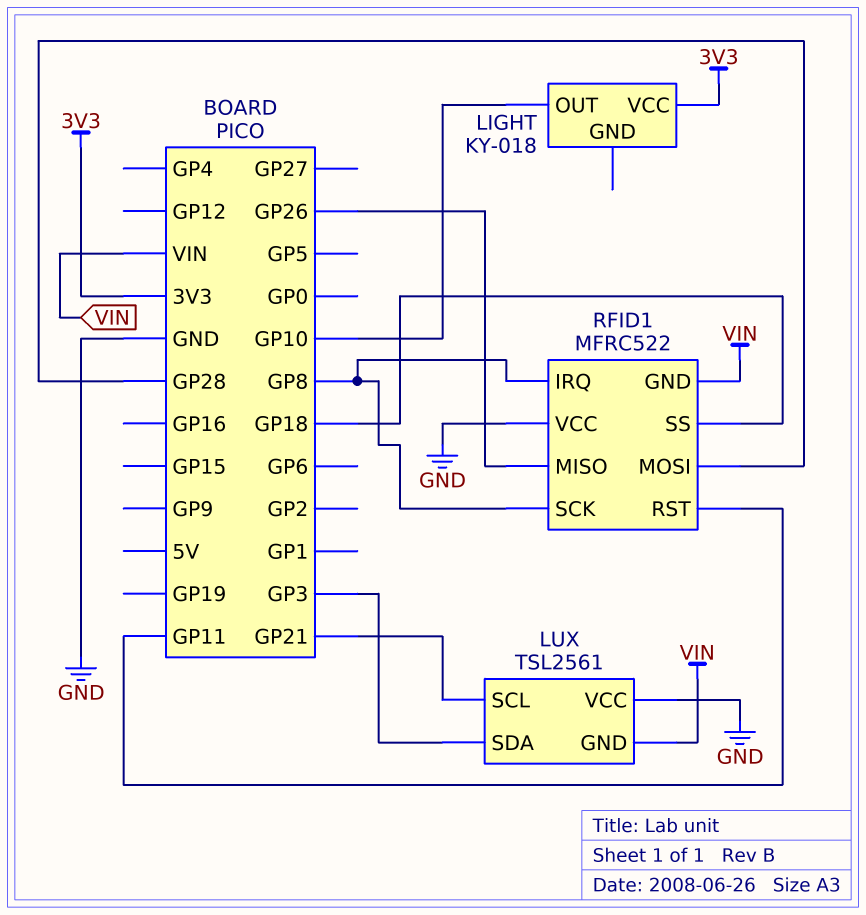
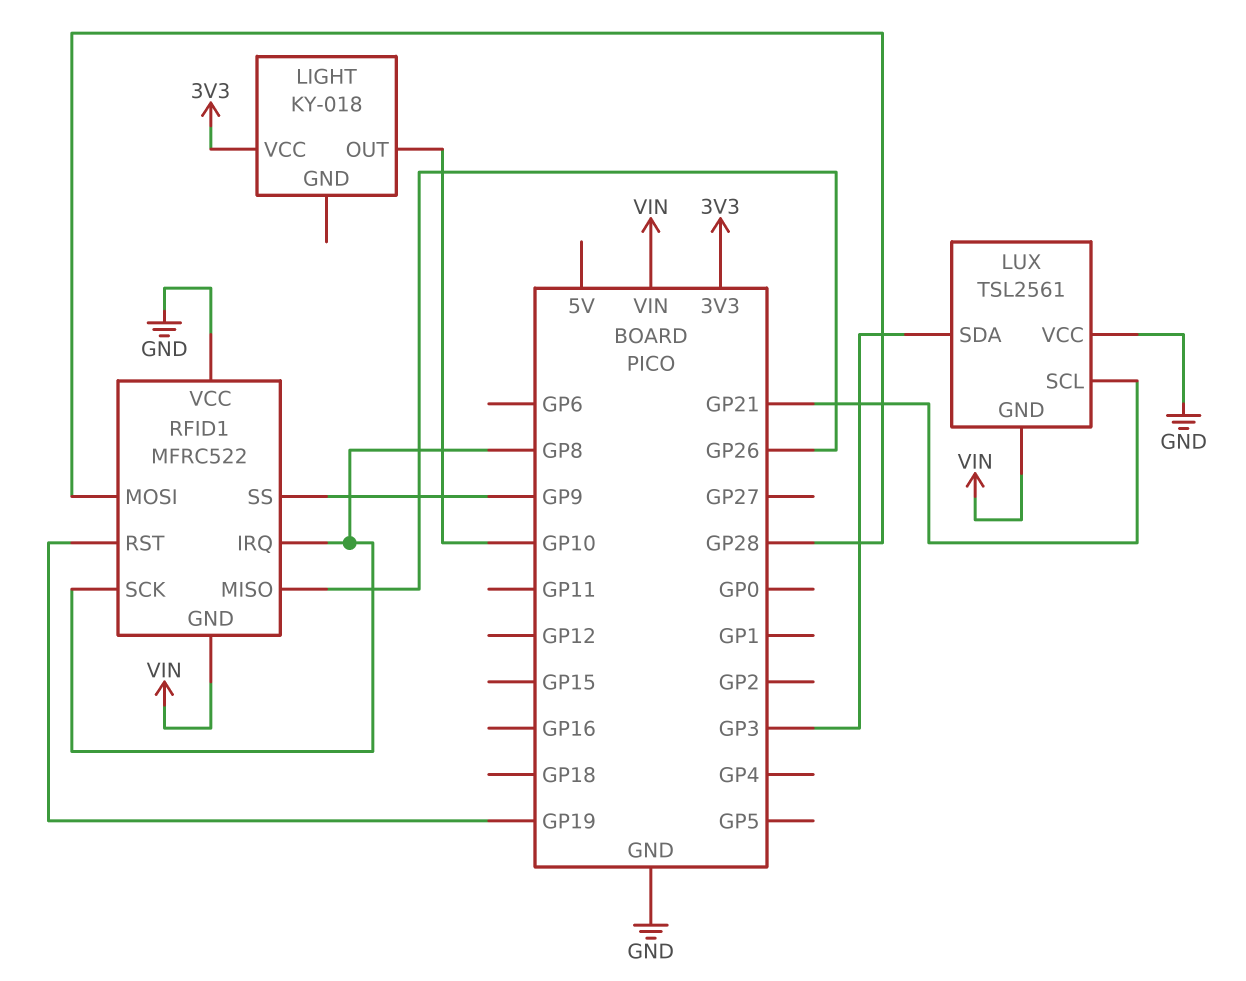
RFID1 pin RST: GP11 -> GP19
RFID1 pin SS: GP18 -> GP9

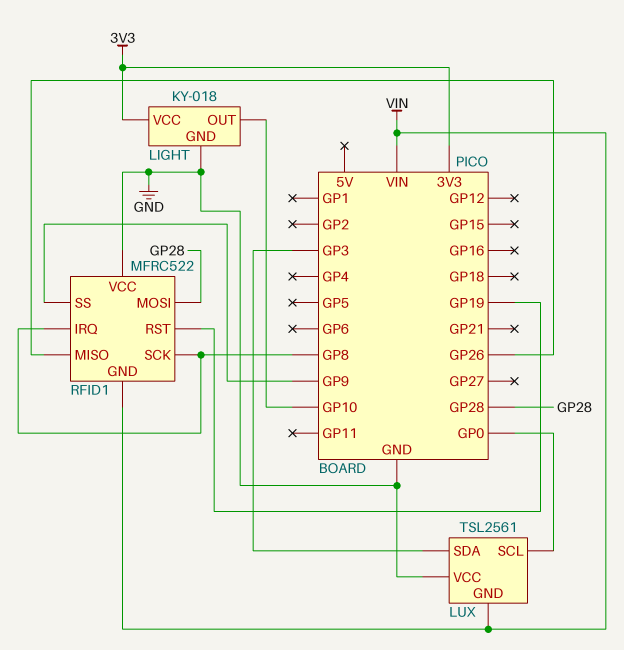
LIGHT pin GND: none -> GND
LUX pin SCL: GP21 -> GP0

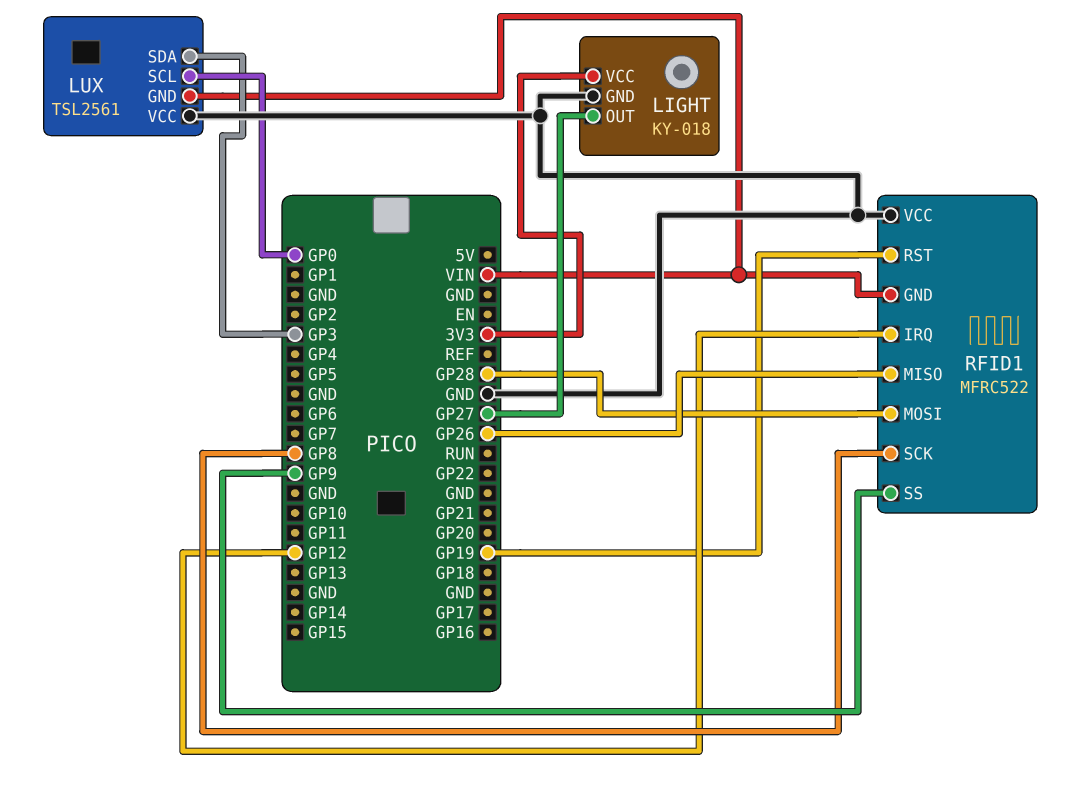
LIGHT pin OUT: GP10 -> GP27
RFID1 pin IRQ: GP8 -> GP12

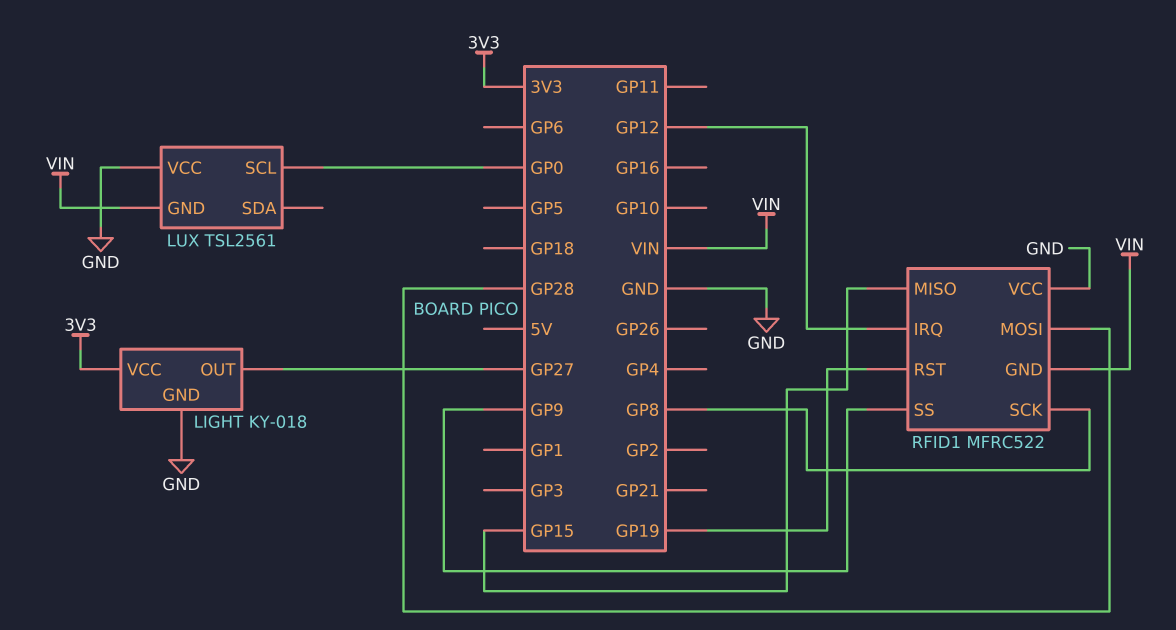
LUX pin SDA: GP3 -> none
RFID1 pin MISO: GP26 -> GP15

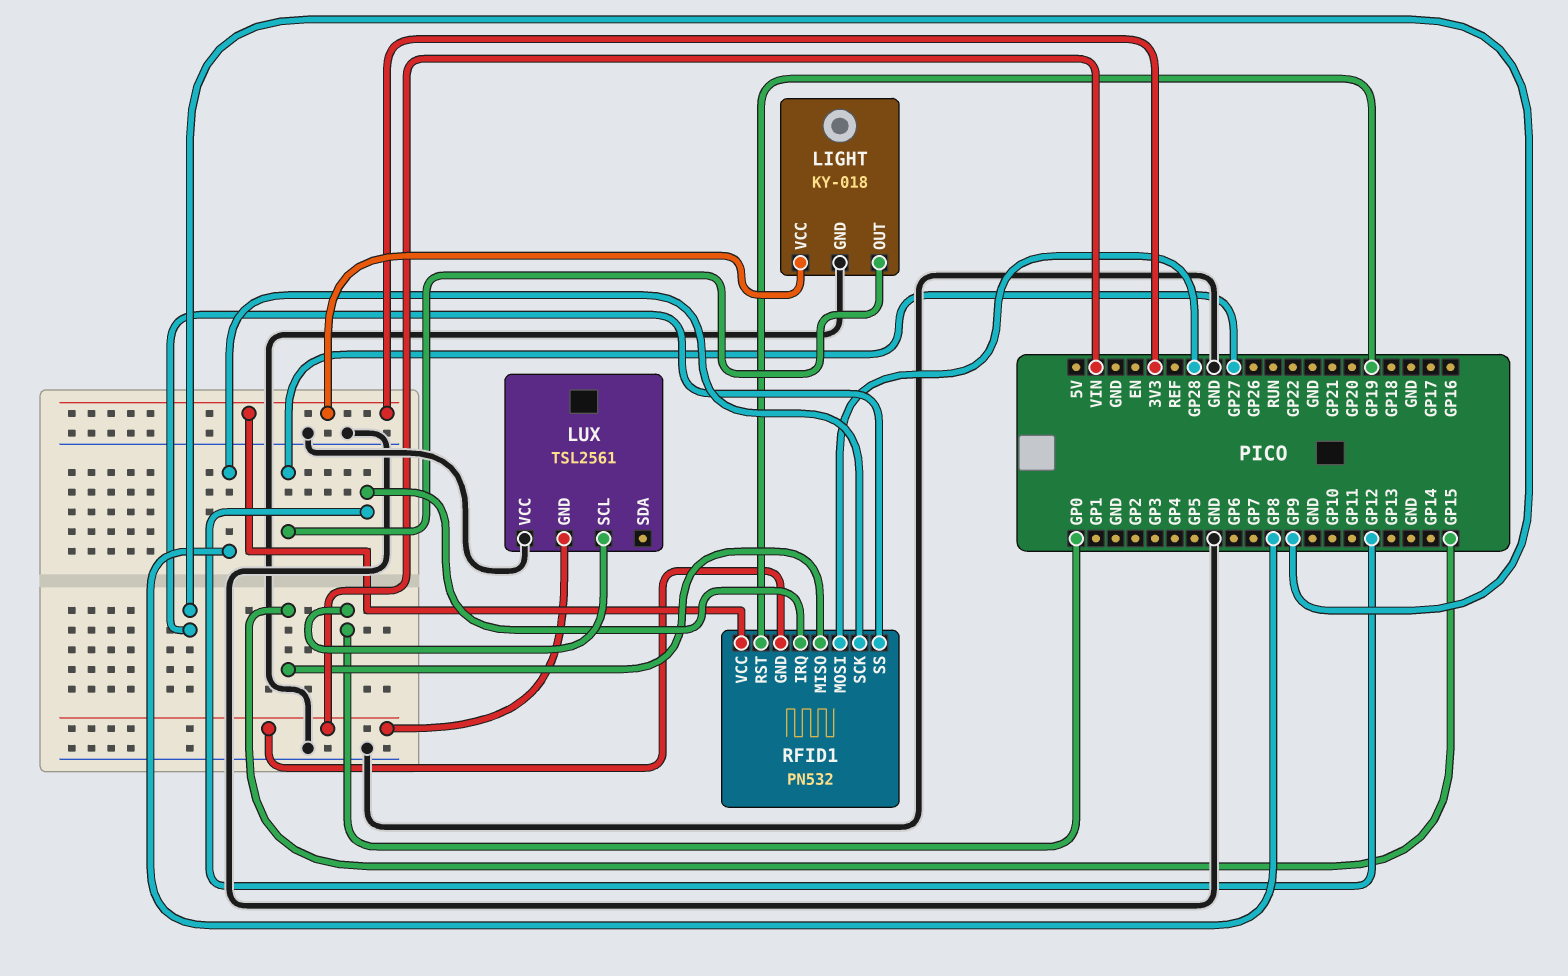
RFID1: MFRC522 -> PN532
RFID1 pin VCC: GND -> 3V3

